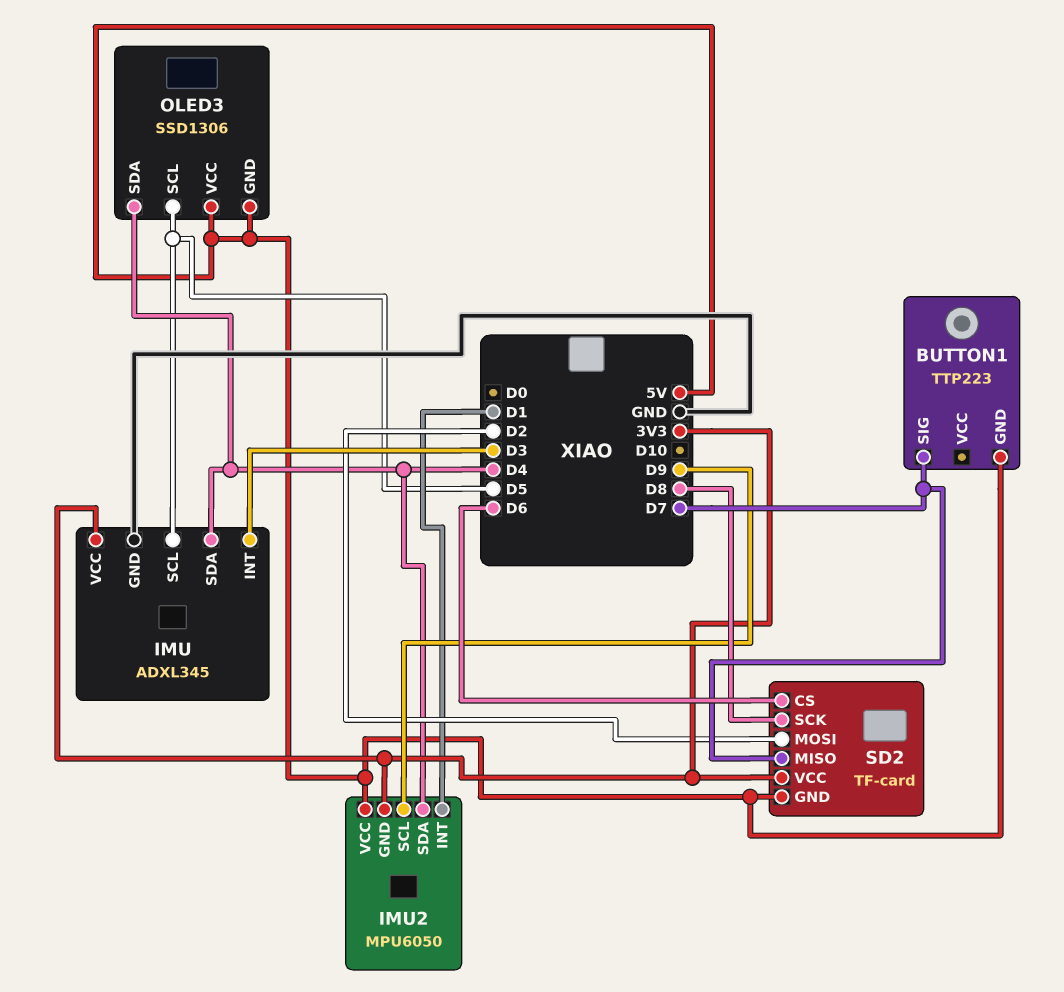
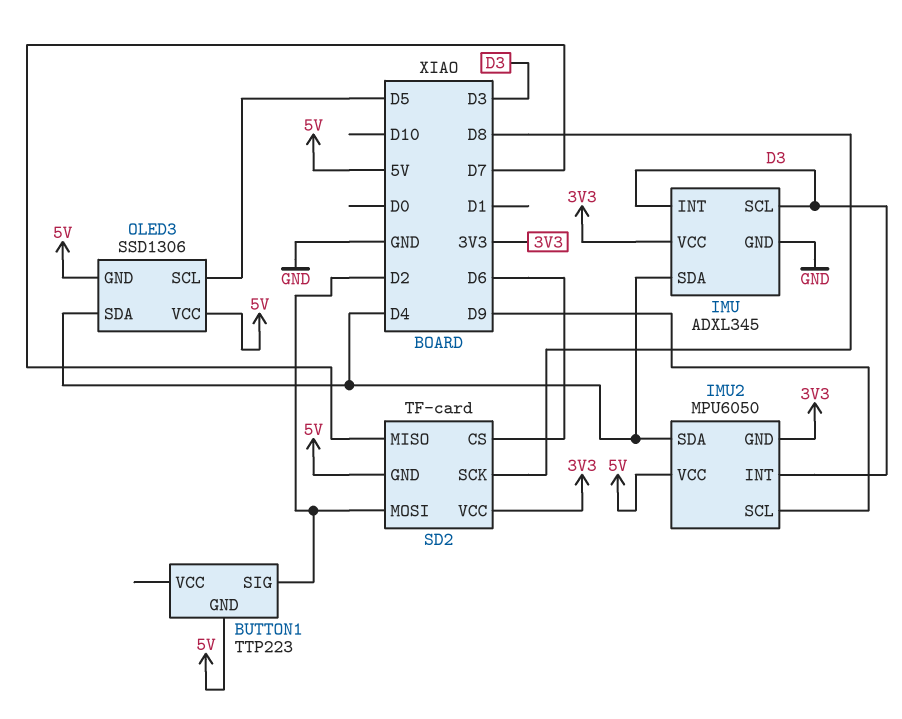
BUTTON1 pin SIG: D7 -> D2
IMU pin SCL: D5 -> D3
IMU2 pin INT: D1 -> D3

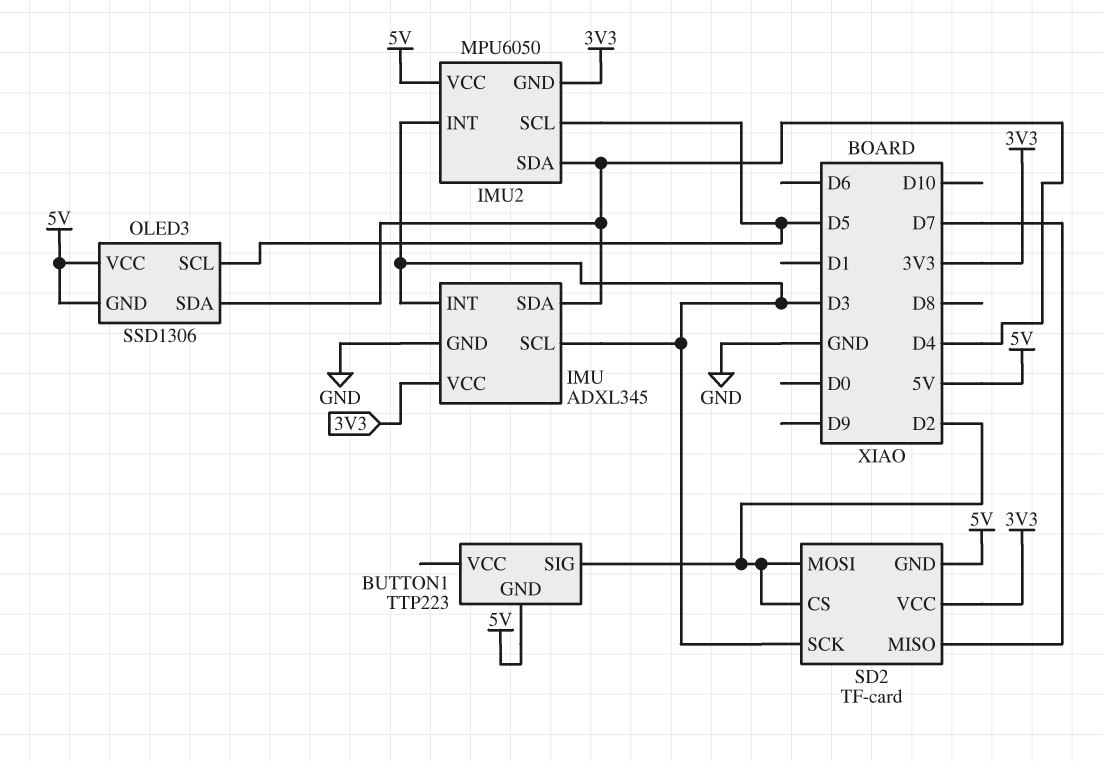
IMU2 pin SCL: D9 -> D5
SD2 pin CS: D6 -> D2
SD2 pin SCK: D8 -> D3

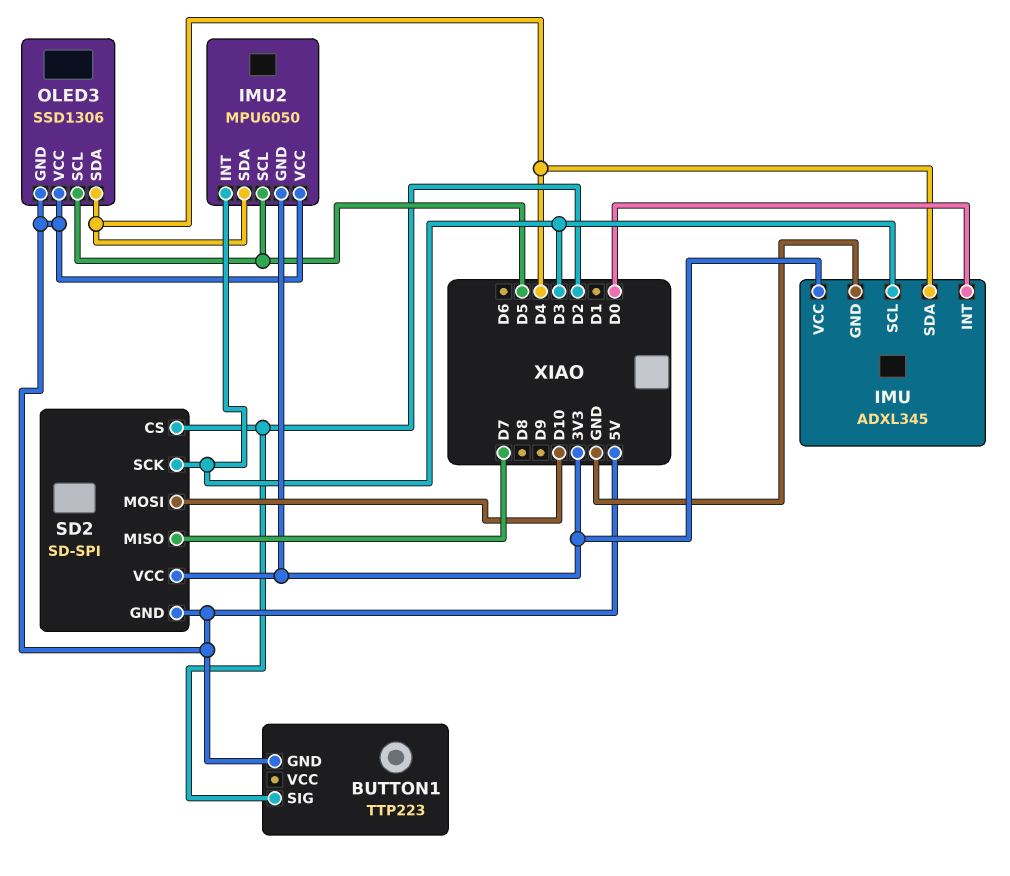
IMU pin INT: D3 -> D0
SD2: TF-card -> SD-SPI
SD2 pin MOSI: D2 -> D10

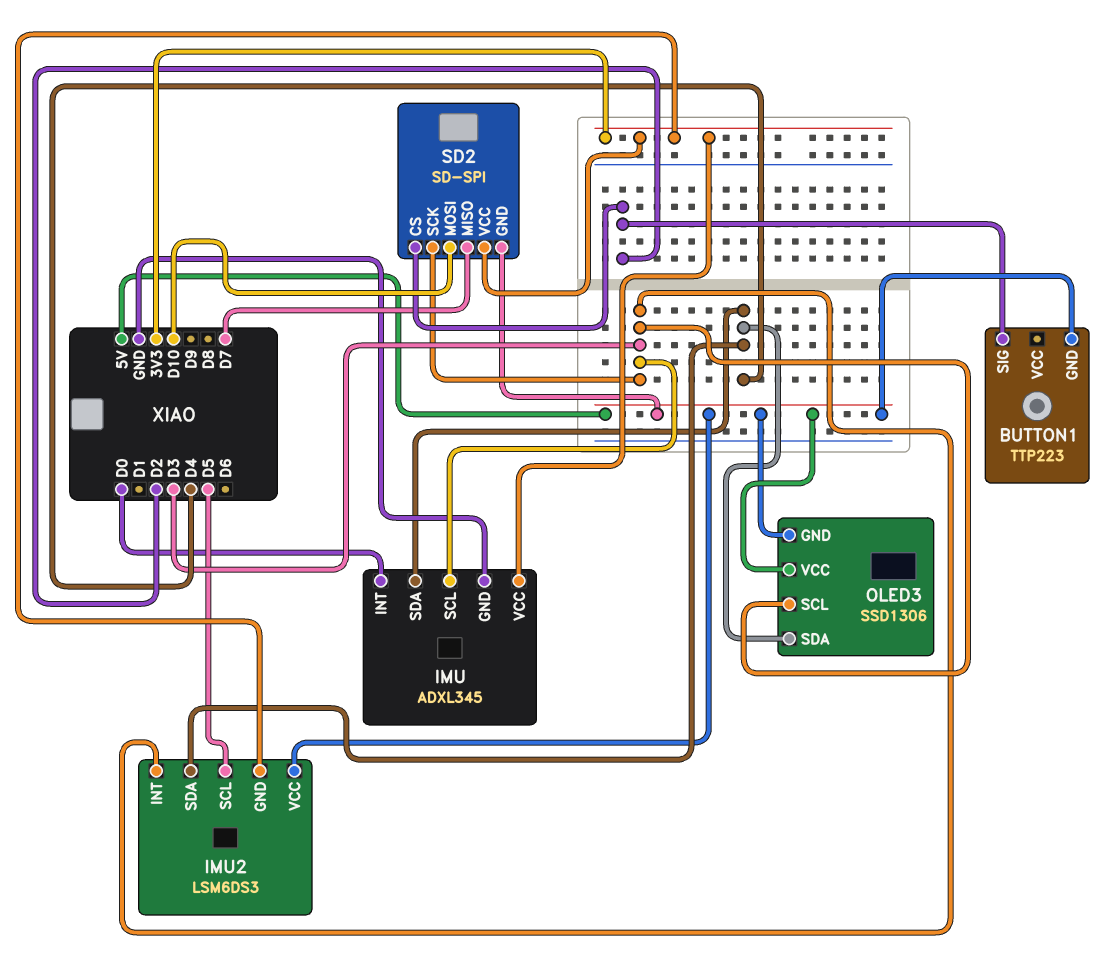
IMU2: MPU6050 -> LSM6DS3
OLED3 pin SCL: D5 -> D3

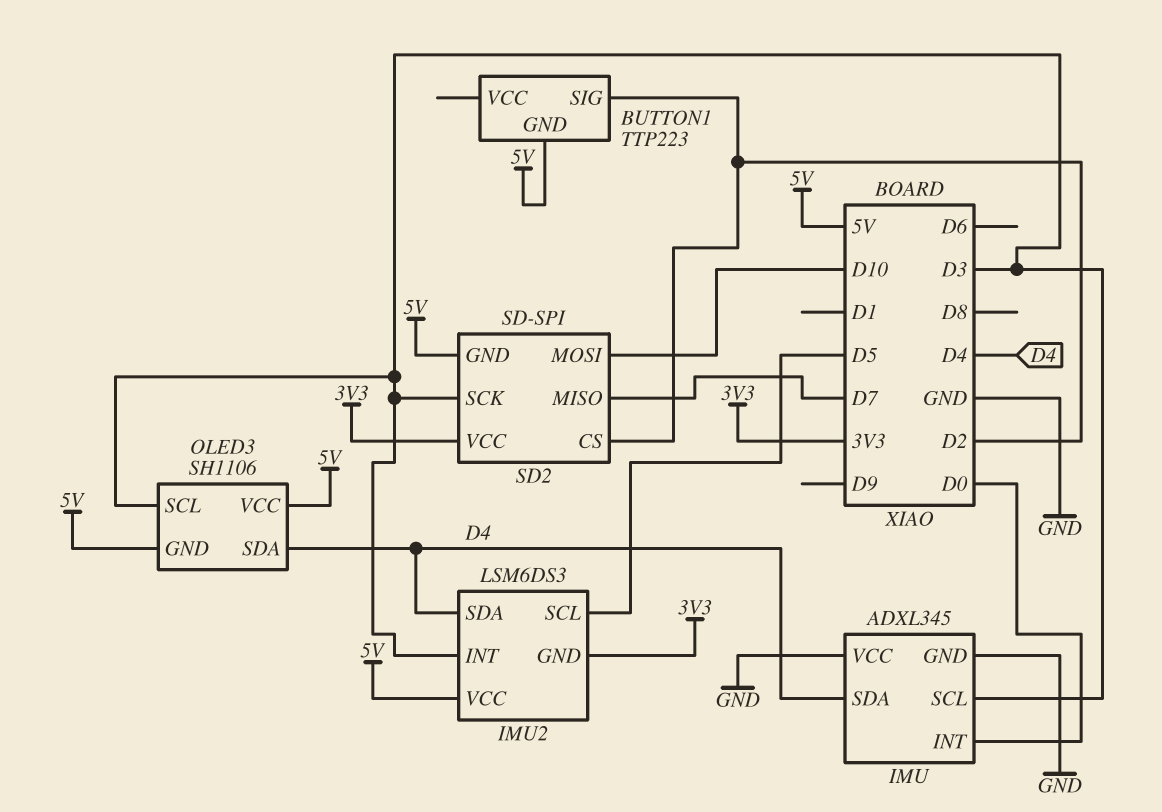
IMU pin VCC: 3V3 -> GND
OLED3: SSD1306 -> SH1106

